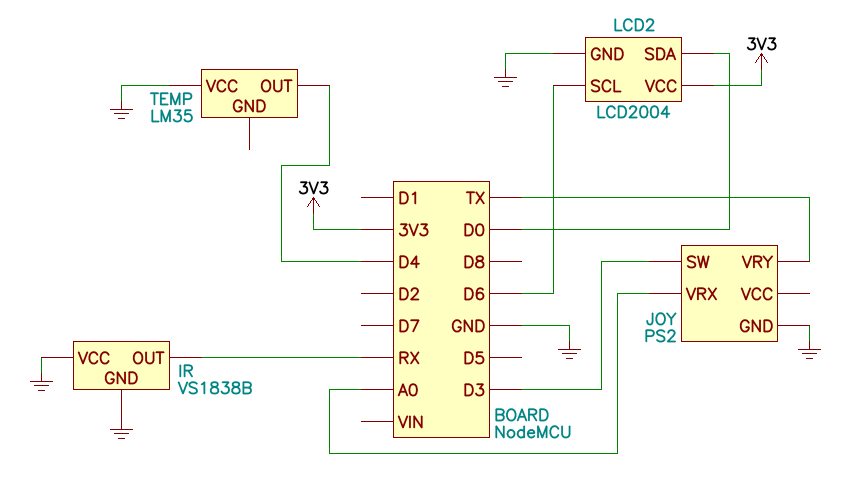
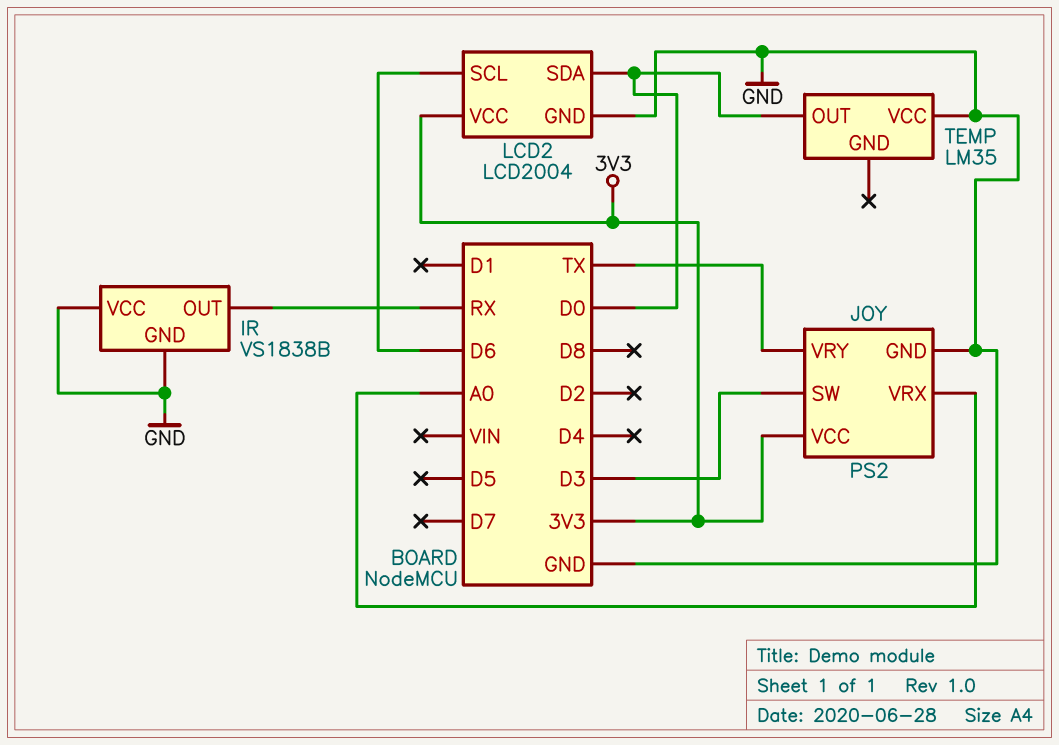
JOY pin VCC: none -> 3V3
TEMP pin OUT: D4 -> D0

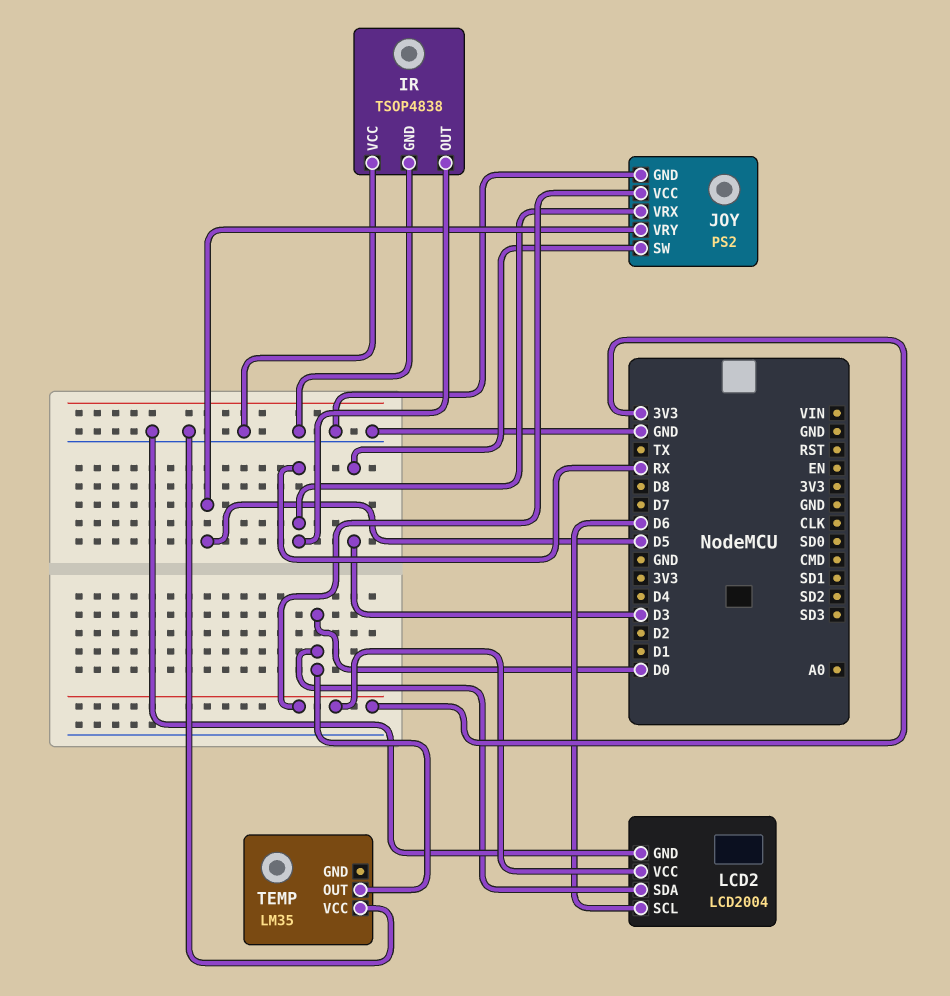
IR: VS1838B -> TSOP4838
JOY pin VRX: A0 -> RX
JOY pin VRY: TX -> D5

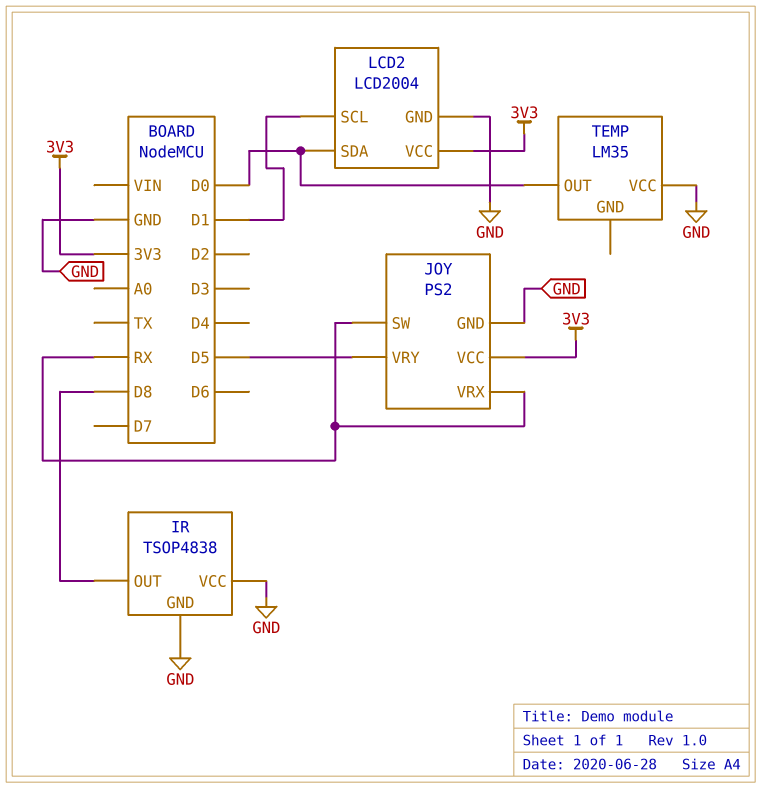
IR pin OUT: RX -> D8
JOY pin SW: D3 -> RX
LCD2 pin SCL: D6 -> D1

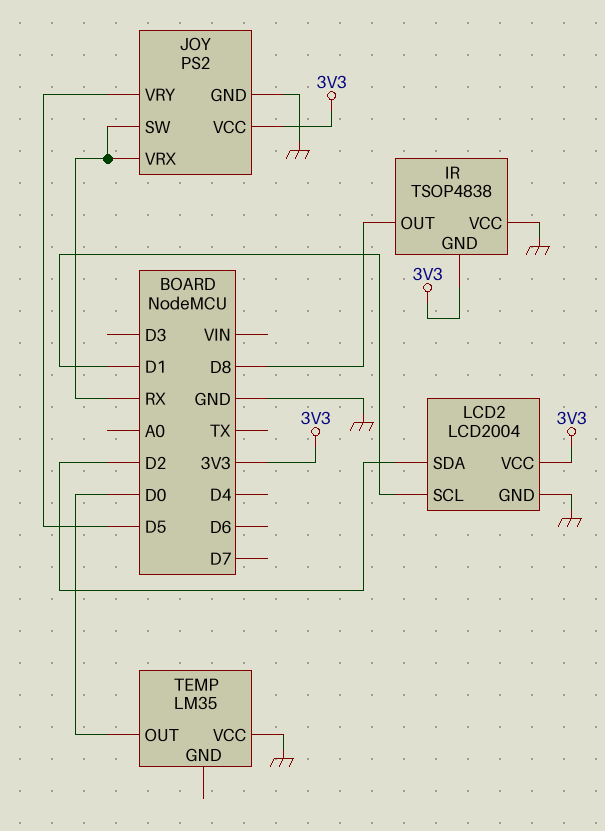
IR pin GND: GND -> 3V3
LCD2 pin SDA: D0 -> D2

